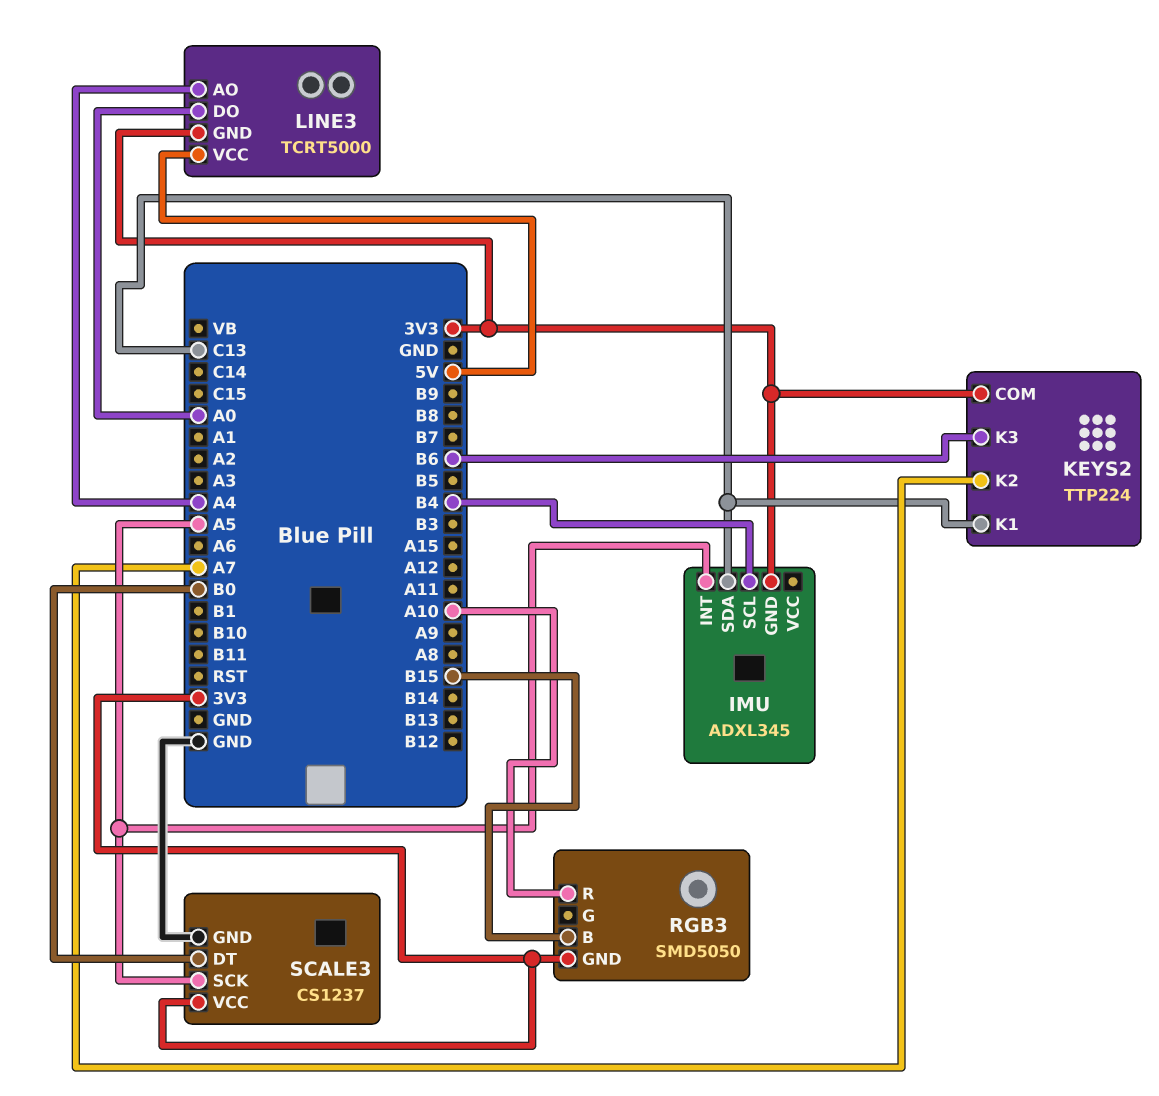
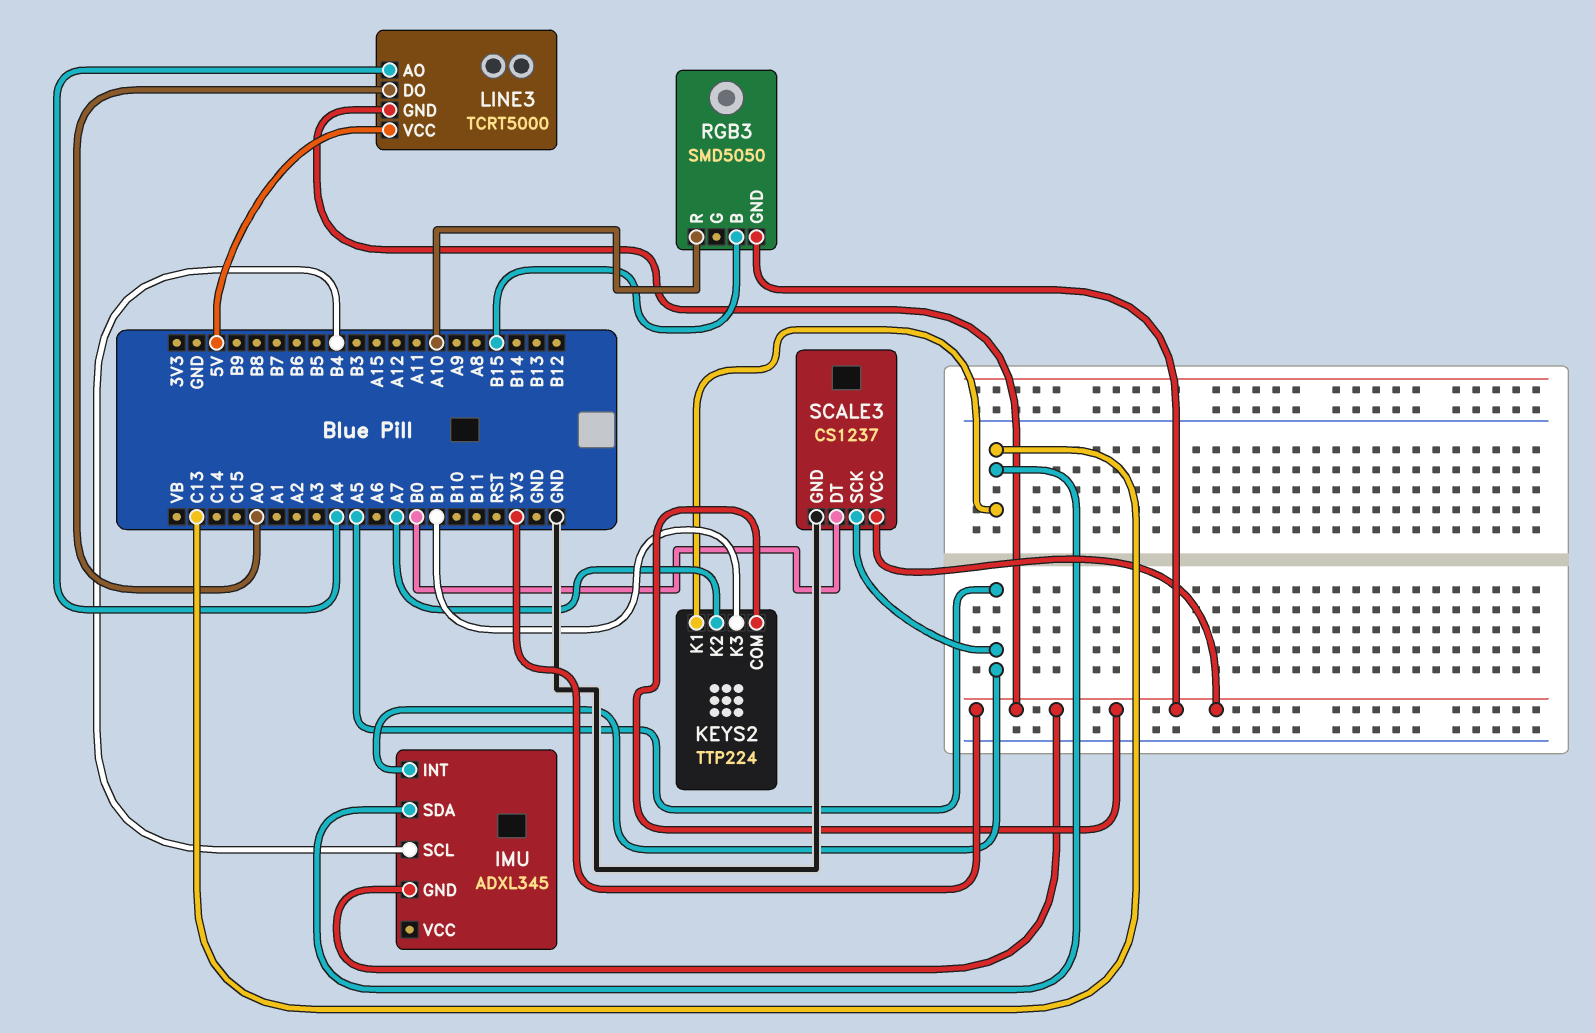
KEYS2 pin K3: B6 -> B1

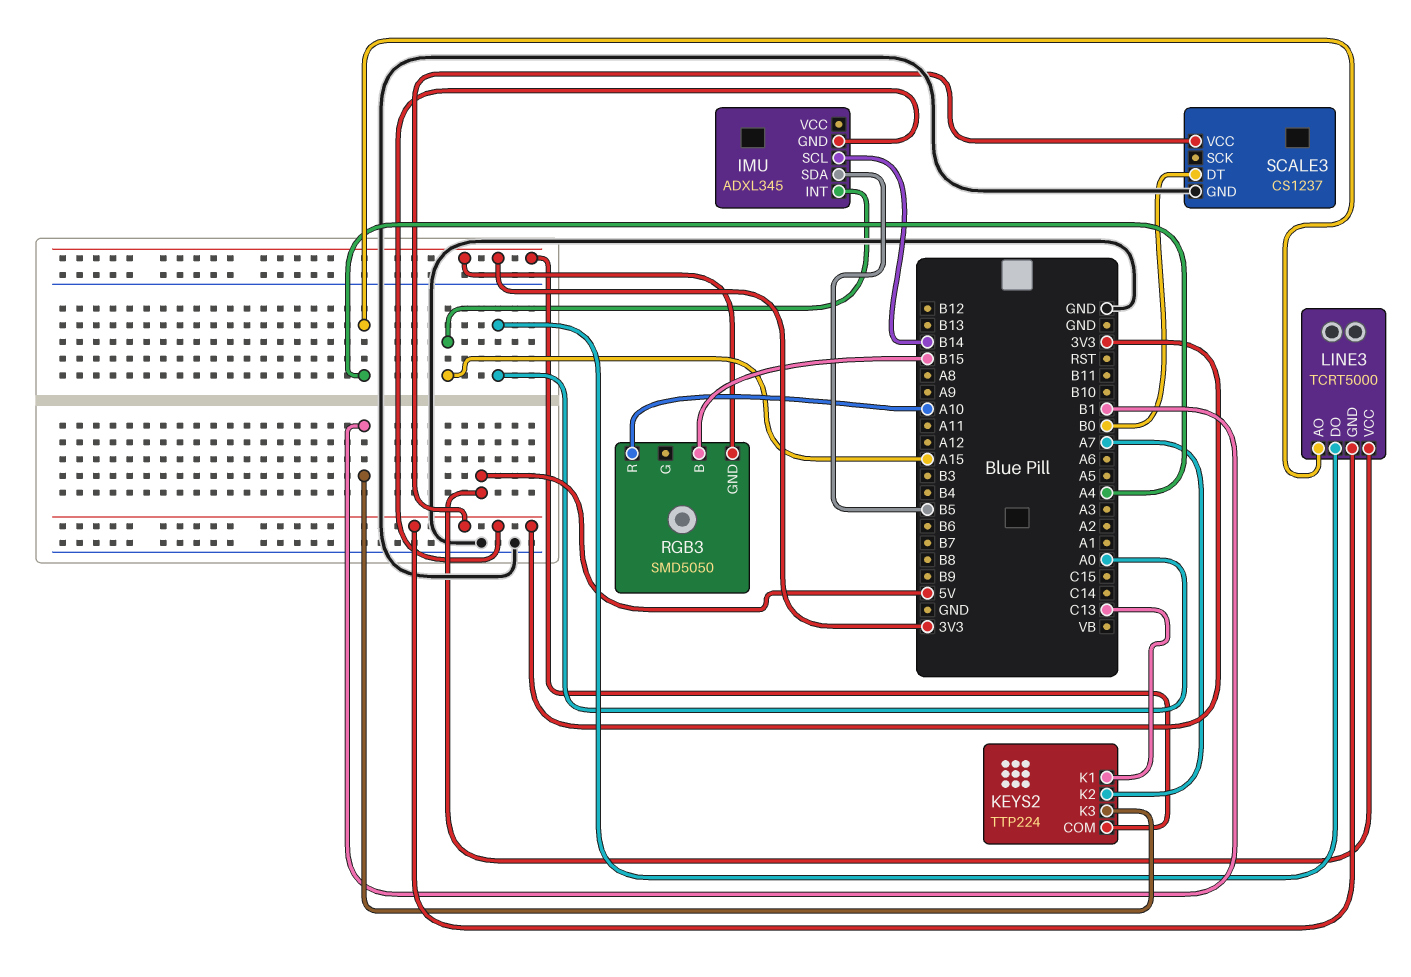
IMU pin INT: A5 -> A15
IMU pin SCL: B4 -> B14
IMU pin SDA: C13 -> B5
SCALE3 pin SCK: A5 -> none

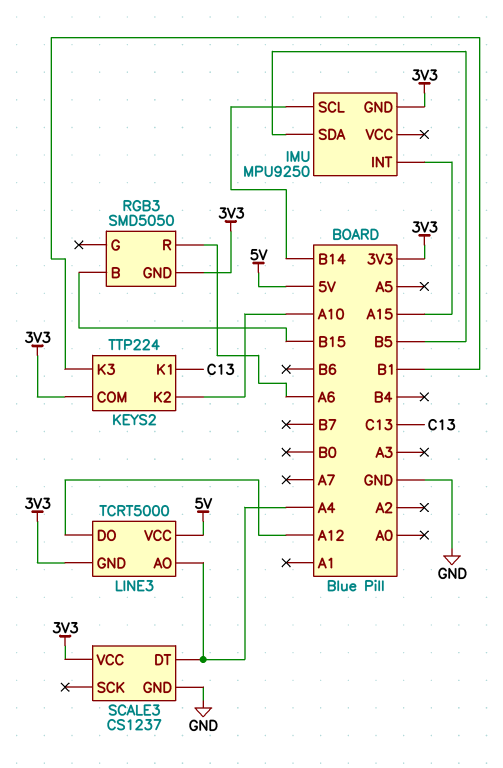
IMU: ADXL345 -> MPU9250
KEYS2 pin K2: A7 -> A10
LINE3 pin DO: A0 -> A12
RGB3 pin R: A10 -> A6
SCALE3 pin DT: B0 -> A4

